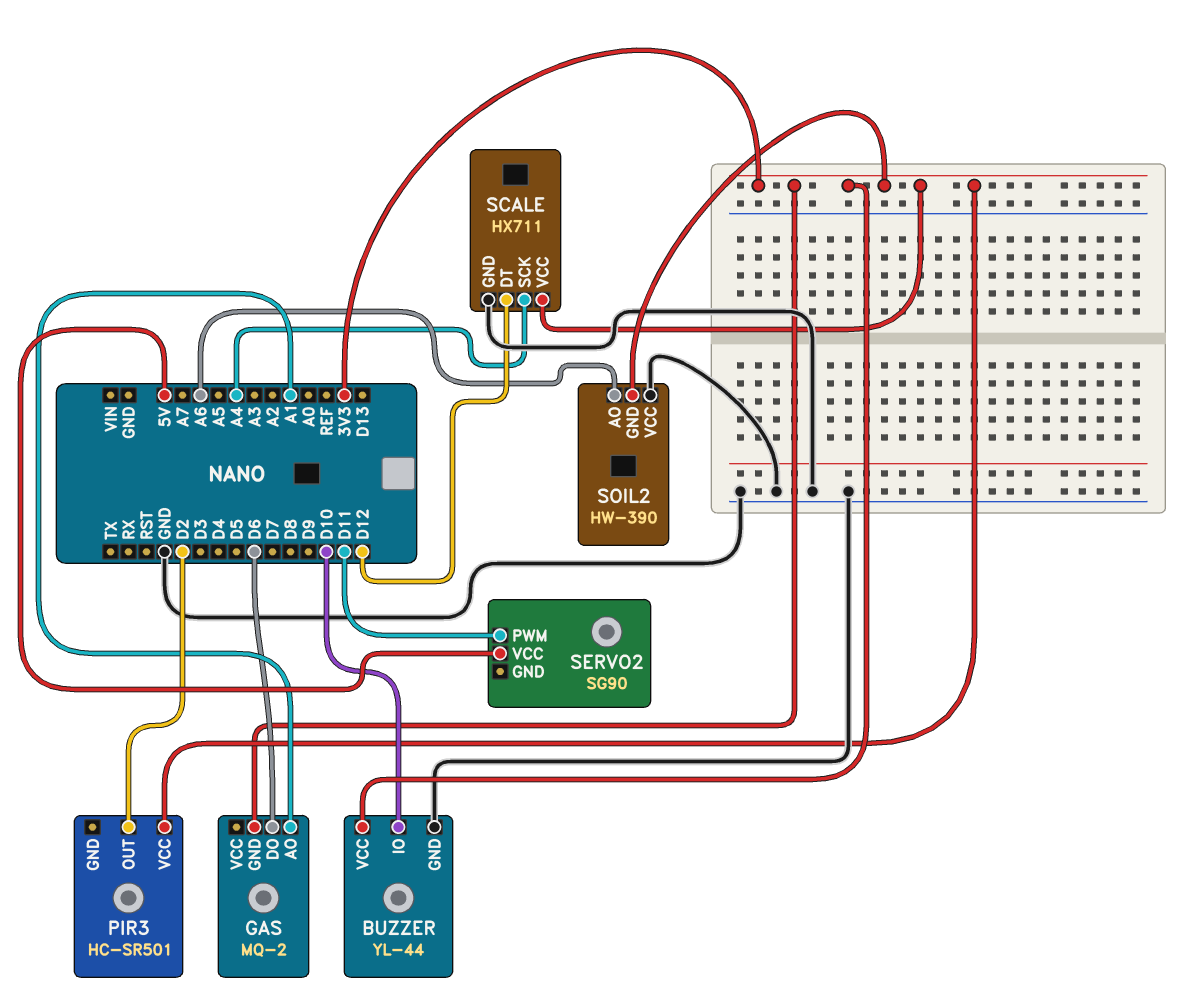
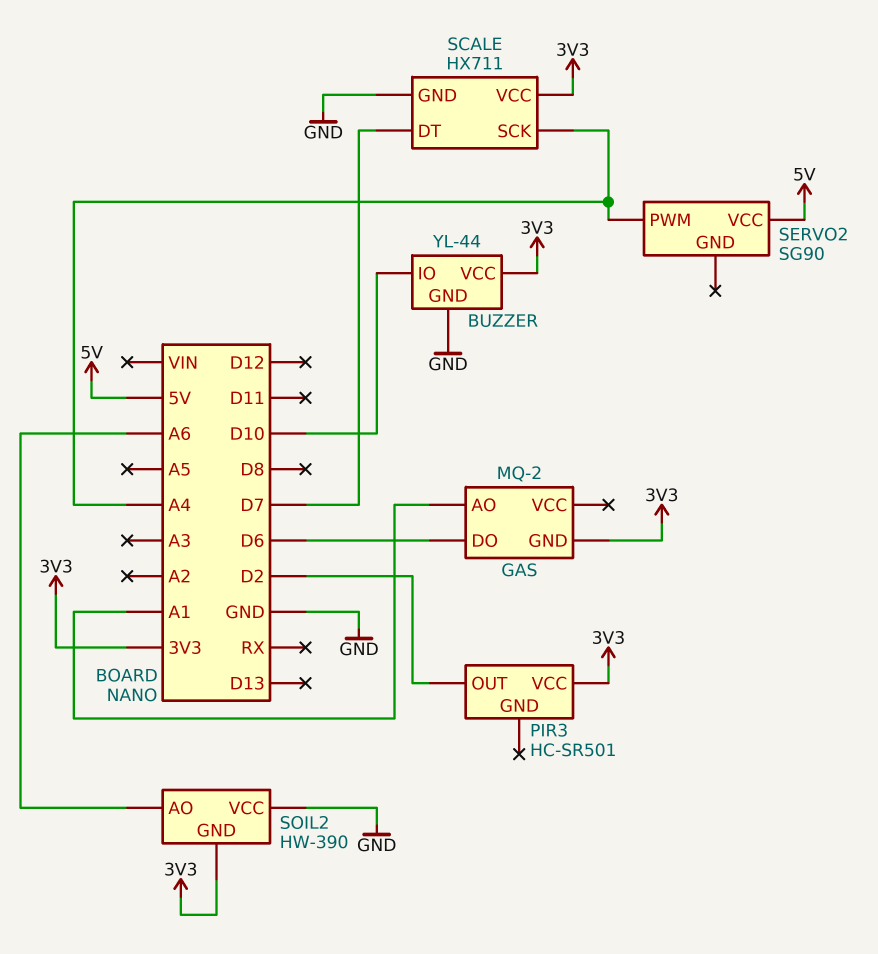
SCALE pin DT: D12 -> D7
SERVO2 pin PWM: D11 -> A4

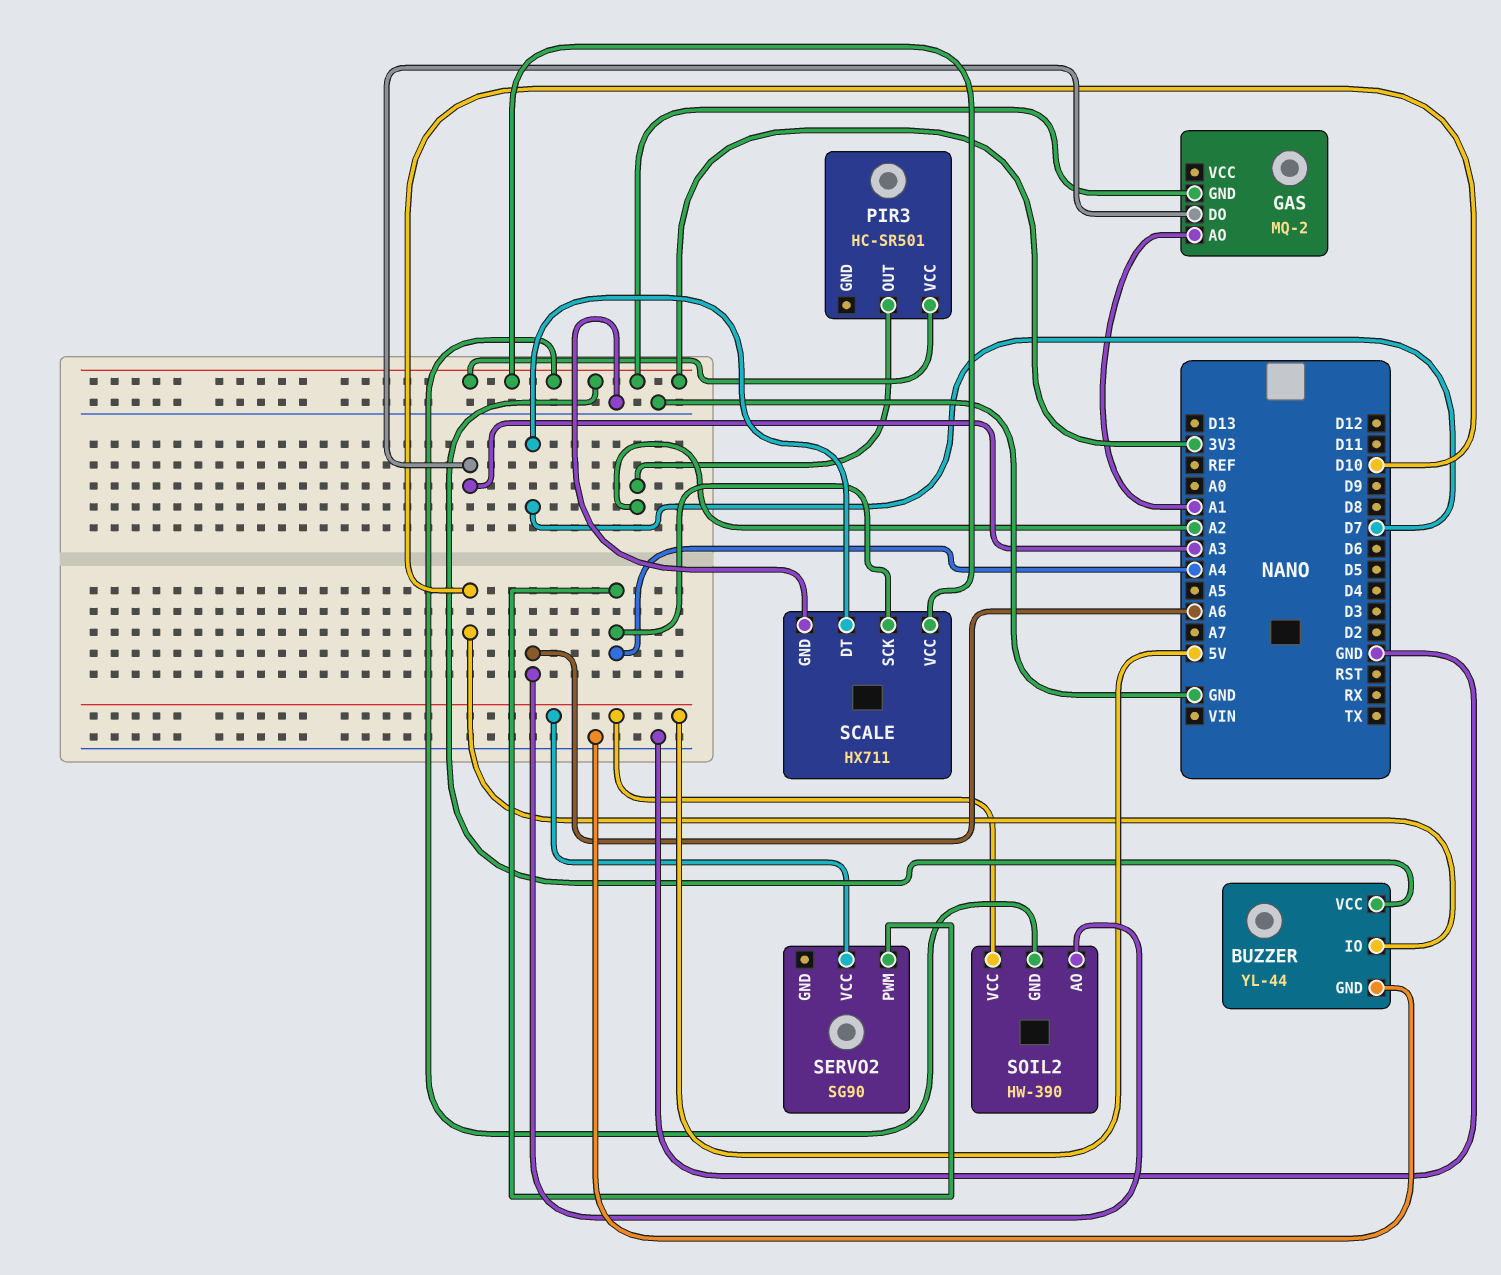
GAS pin DO: D6 -> A3
PIR3 pin OUT: D2 -> A2
SOIL2 pin VCC: GND -> 5V

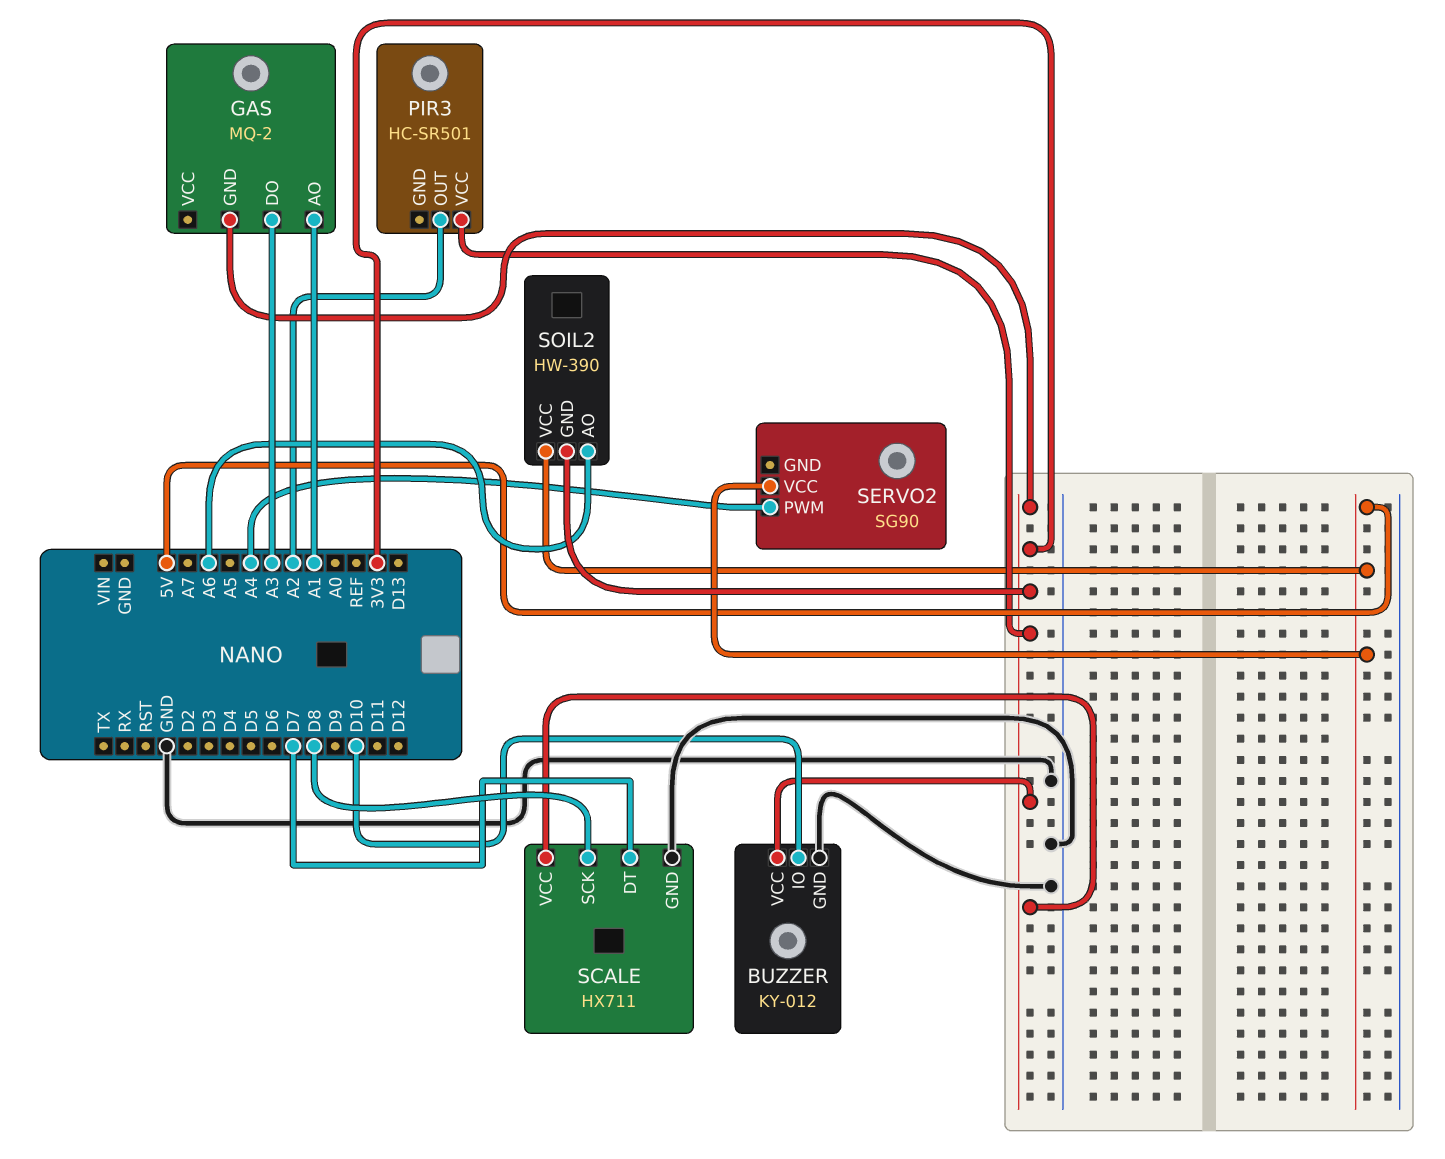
BUZZER: YL-44 -> KY-012
SCALE pin SCK: A4 -> D8

